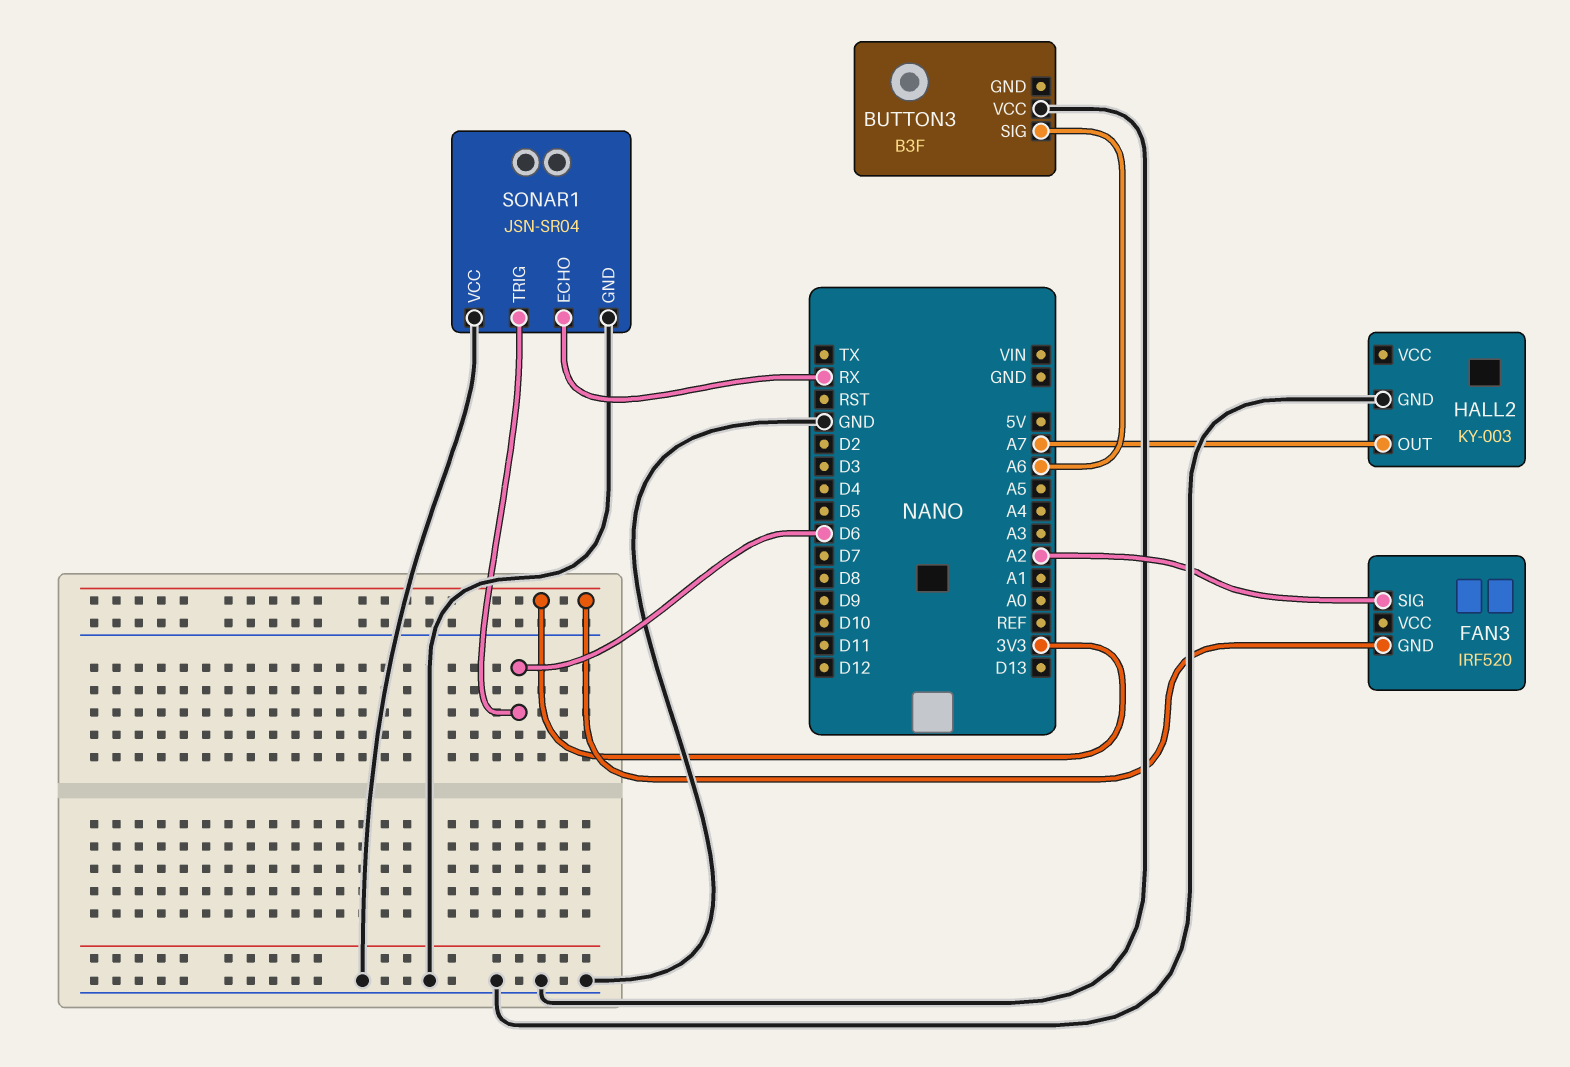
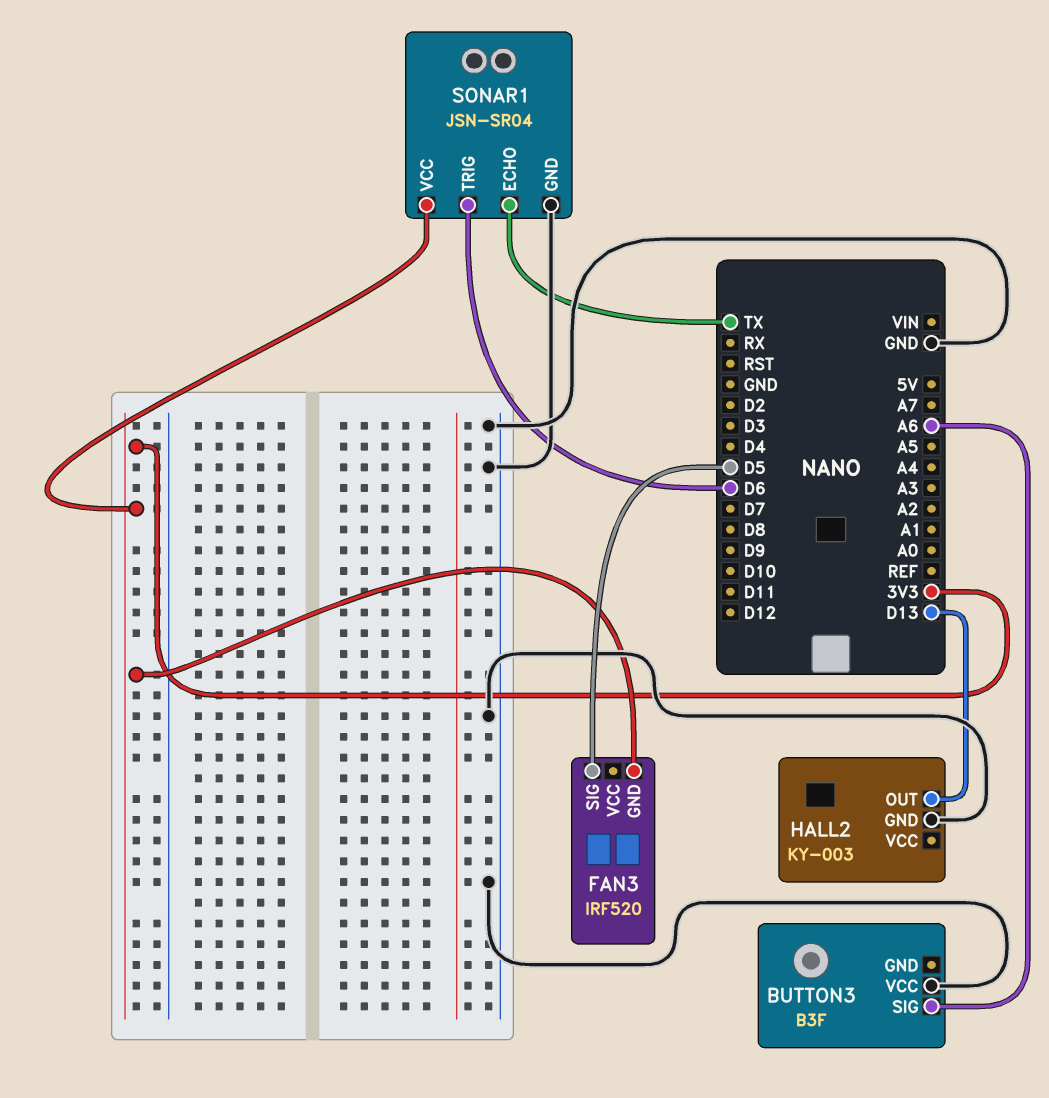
FAN3 pin SIG: A2 -> D5
HALL2 pin OUT: A7 -> D13
SONAR1 pin ECHO: RX -> TX
SONAR1 pin VCC: GND -> 3V3

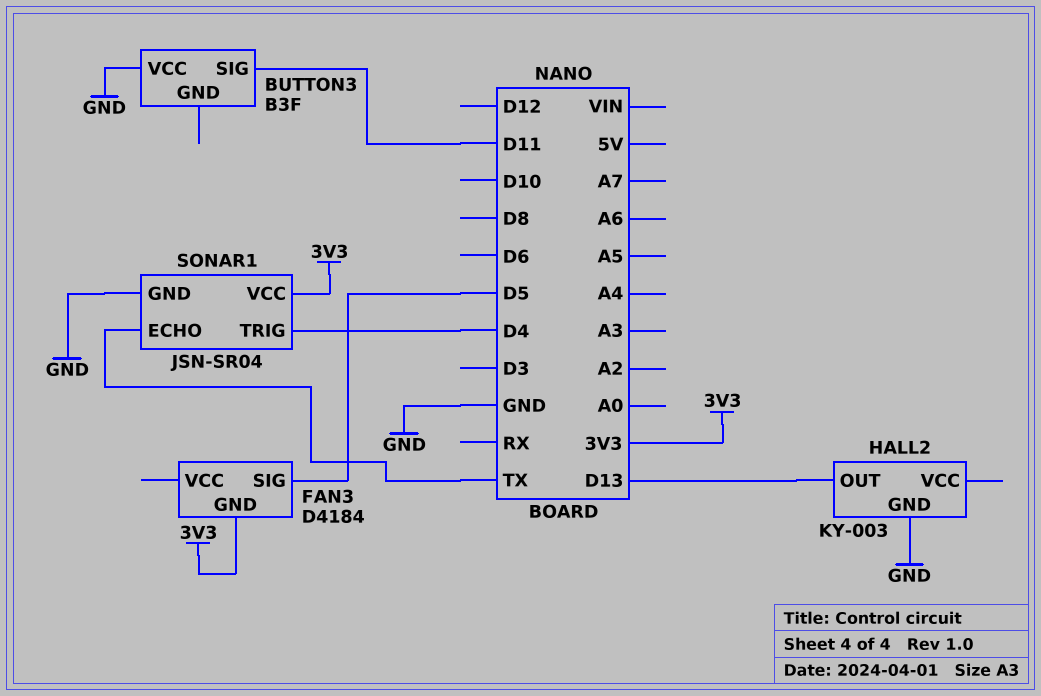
BUTTON3 pin SIG: A6 -> D11
FAN3: IRF520 -> D4184
SONAR1 pin TRIG: D6 -> D4

